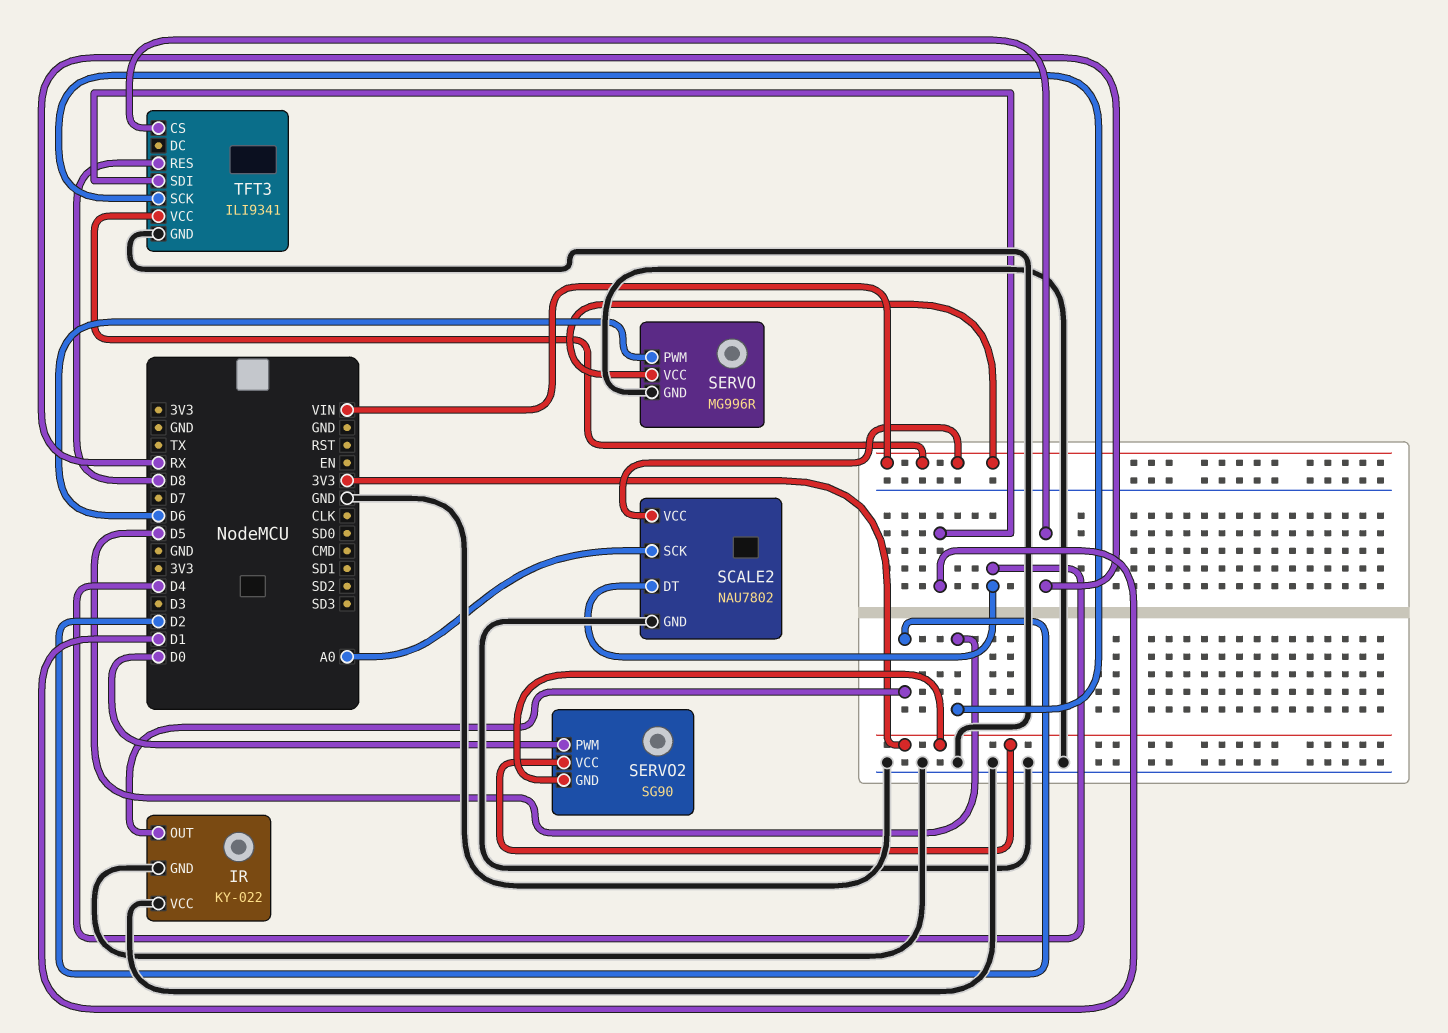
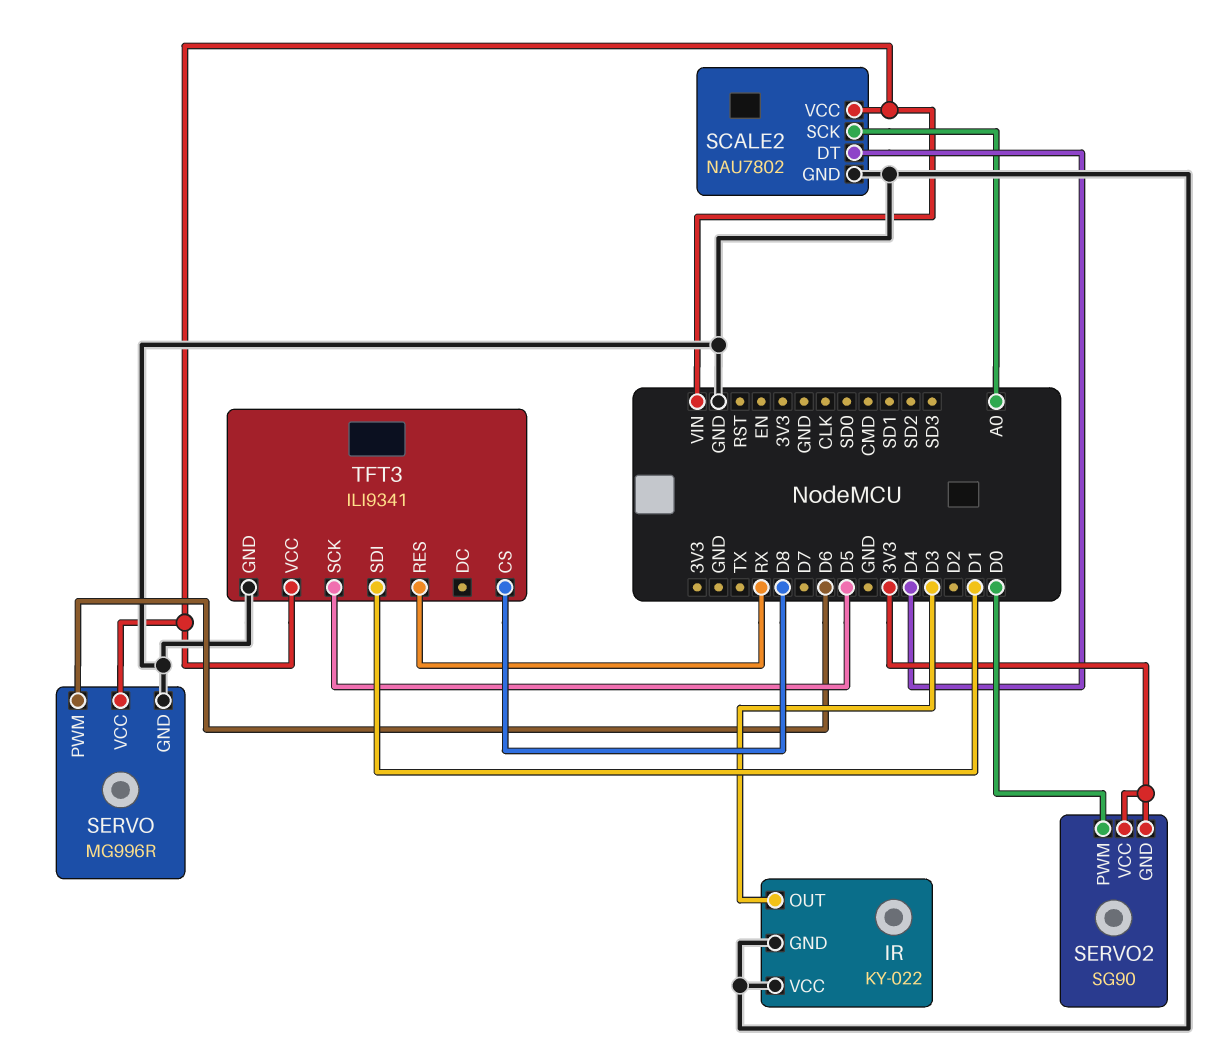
IR pin OUT: D2 -> D3
TFT3 pin CS: RX -> D8
TFT3 pin RES: D8 -> RX

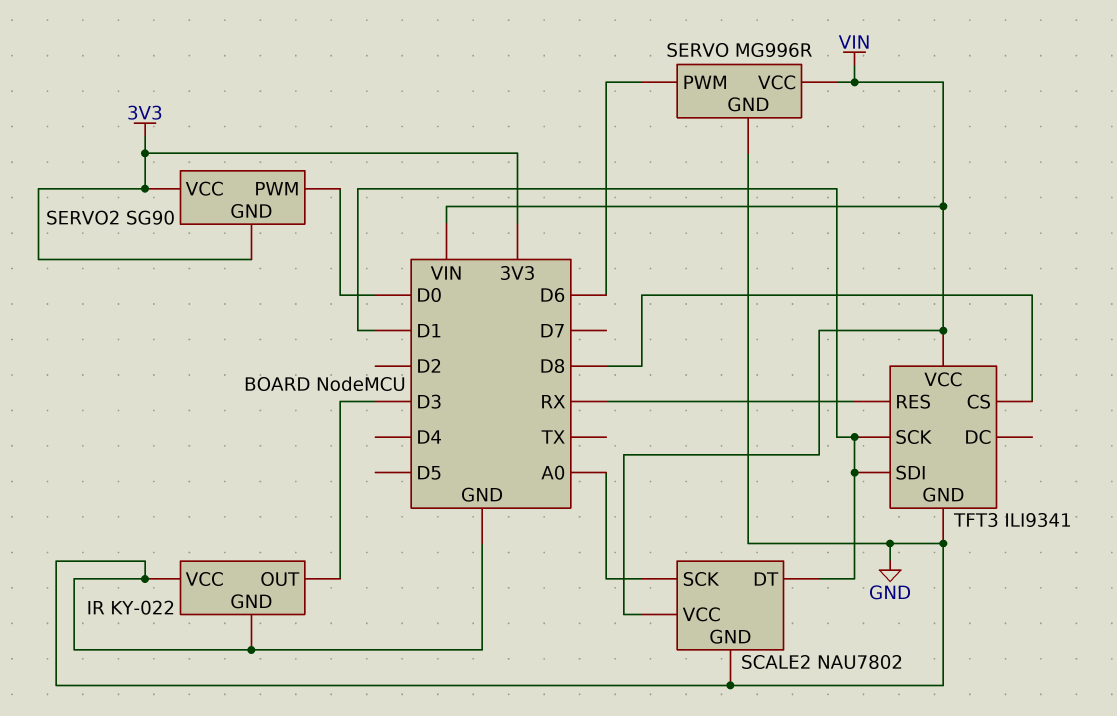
SCALE2 pin DT: D4 -> D1
TFT3 pin SCK: D5 -> D1

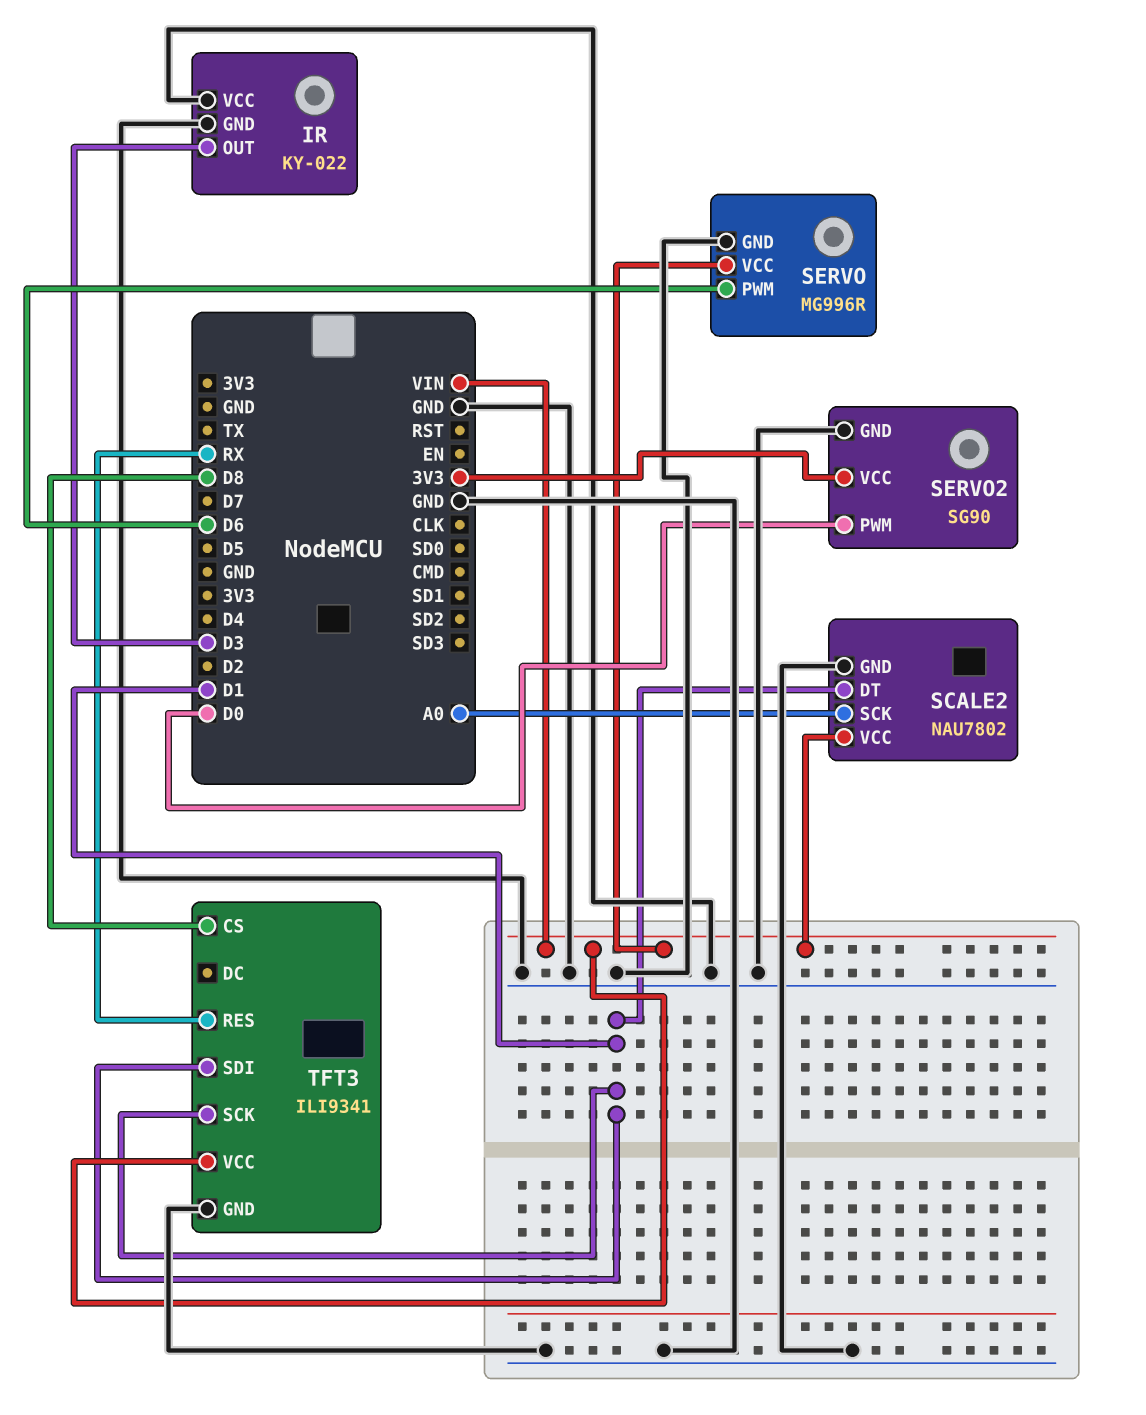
SERVO2 pin GND: 3V3 -> GND

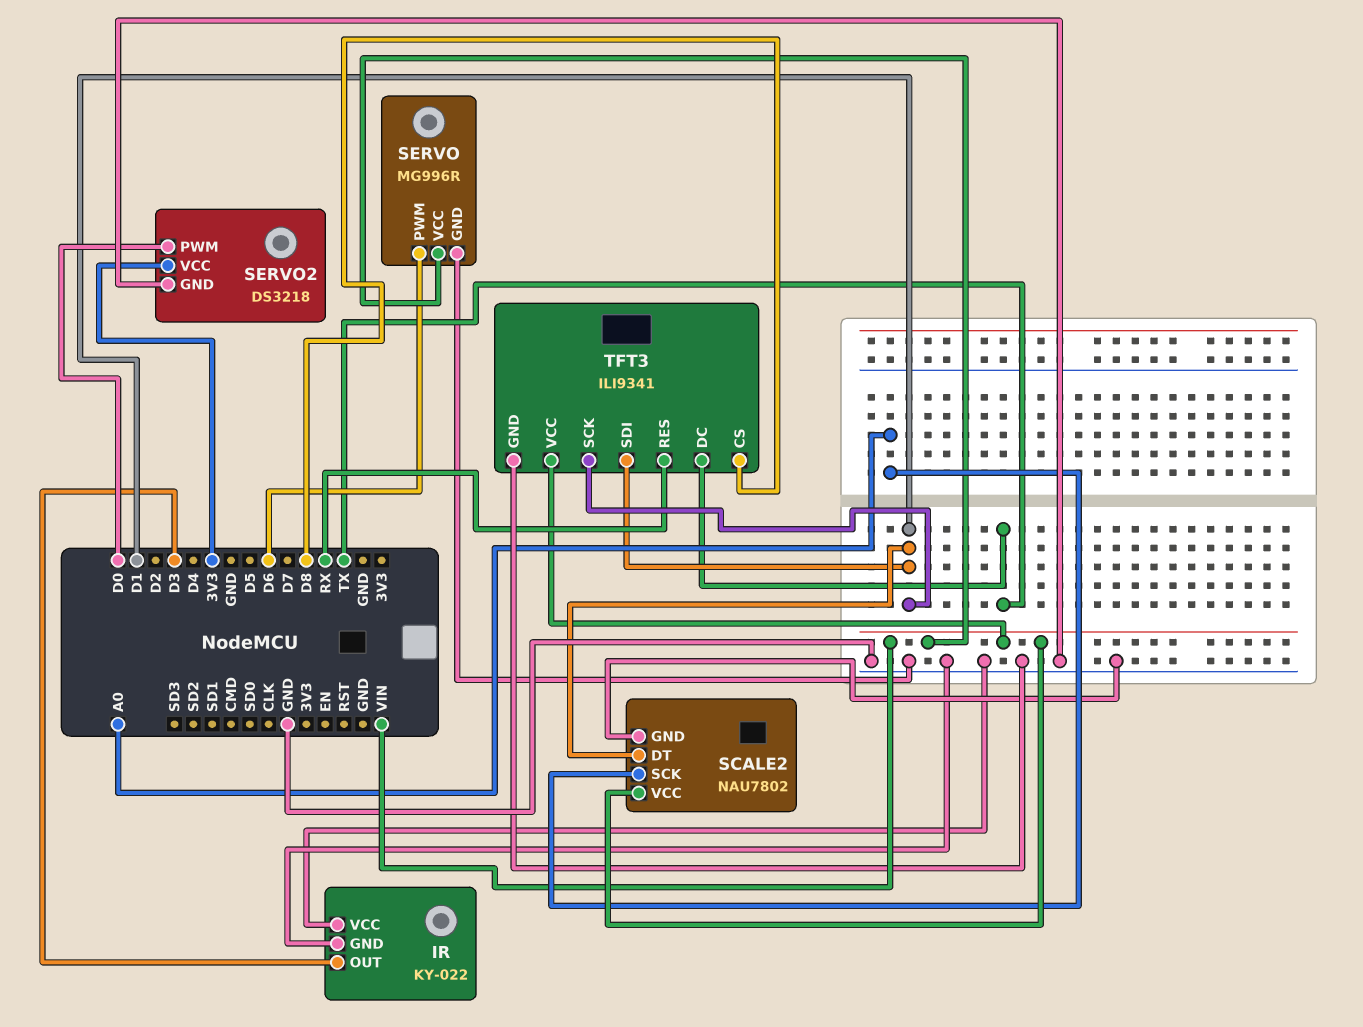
SERVO2: SG90 -> DS3218
TFT3 pin DC: none -> TX

